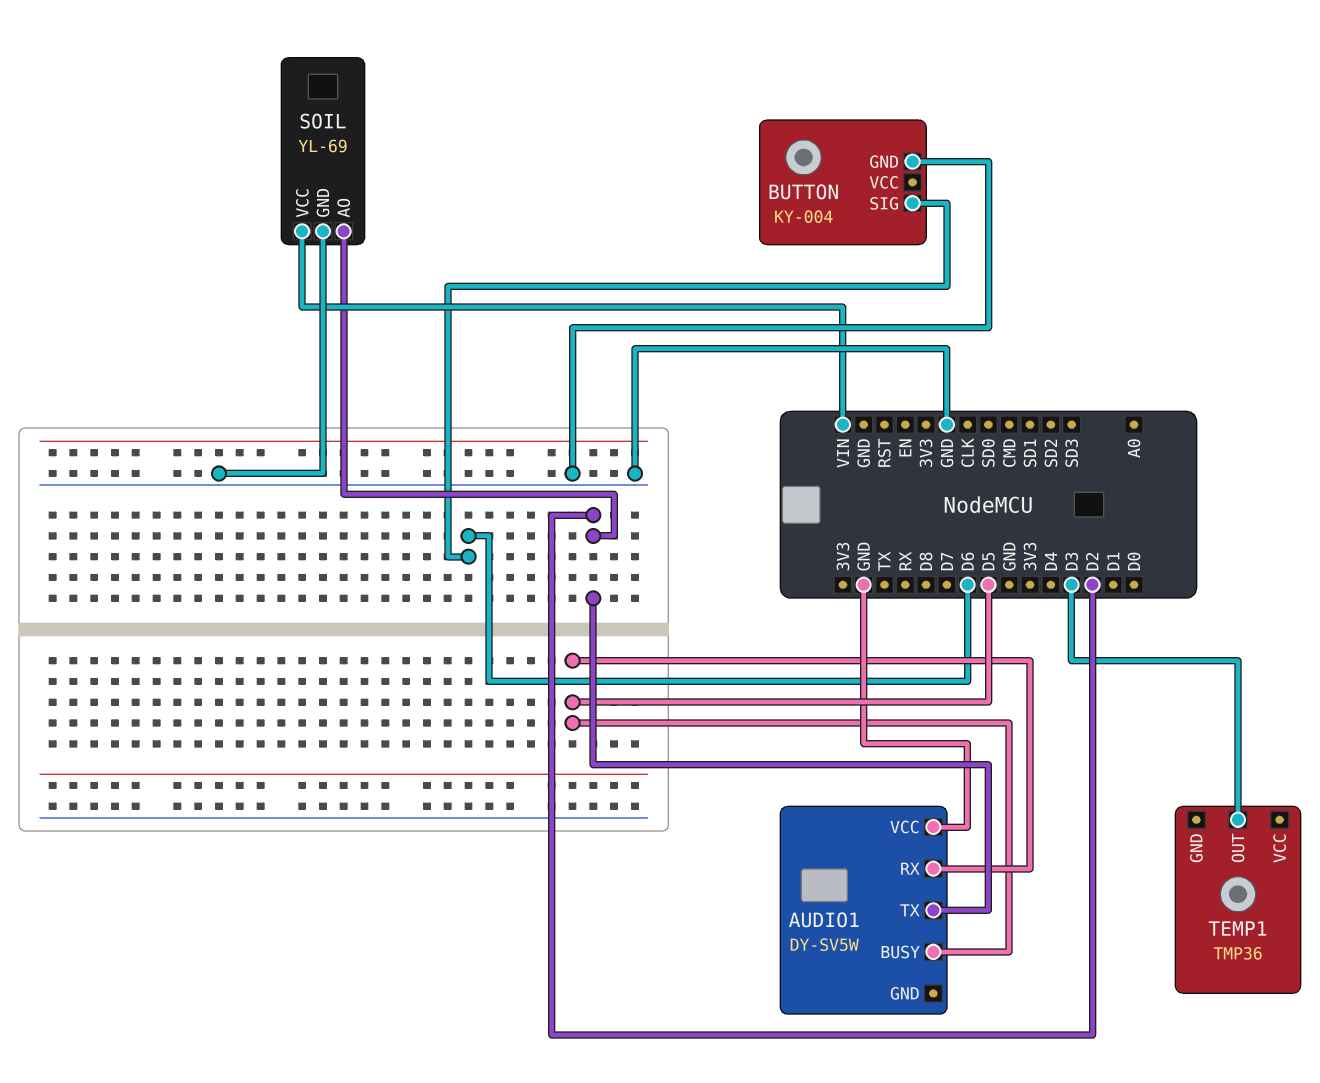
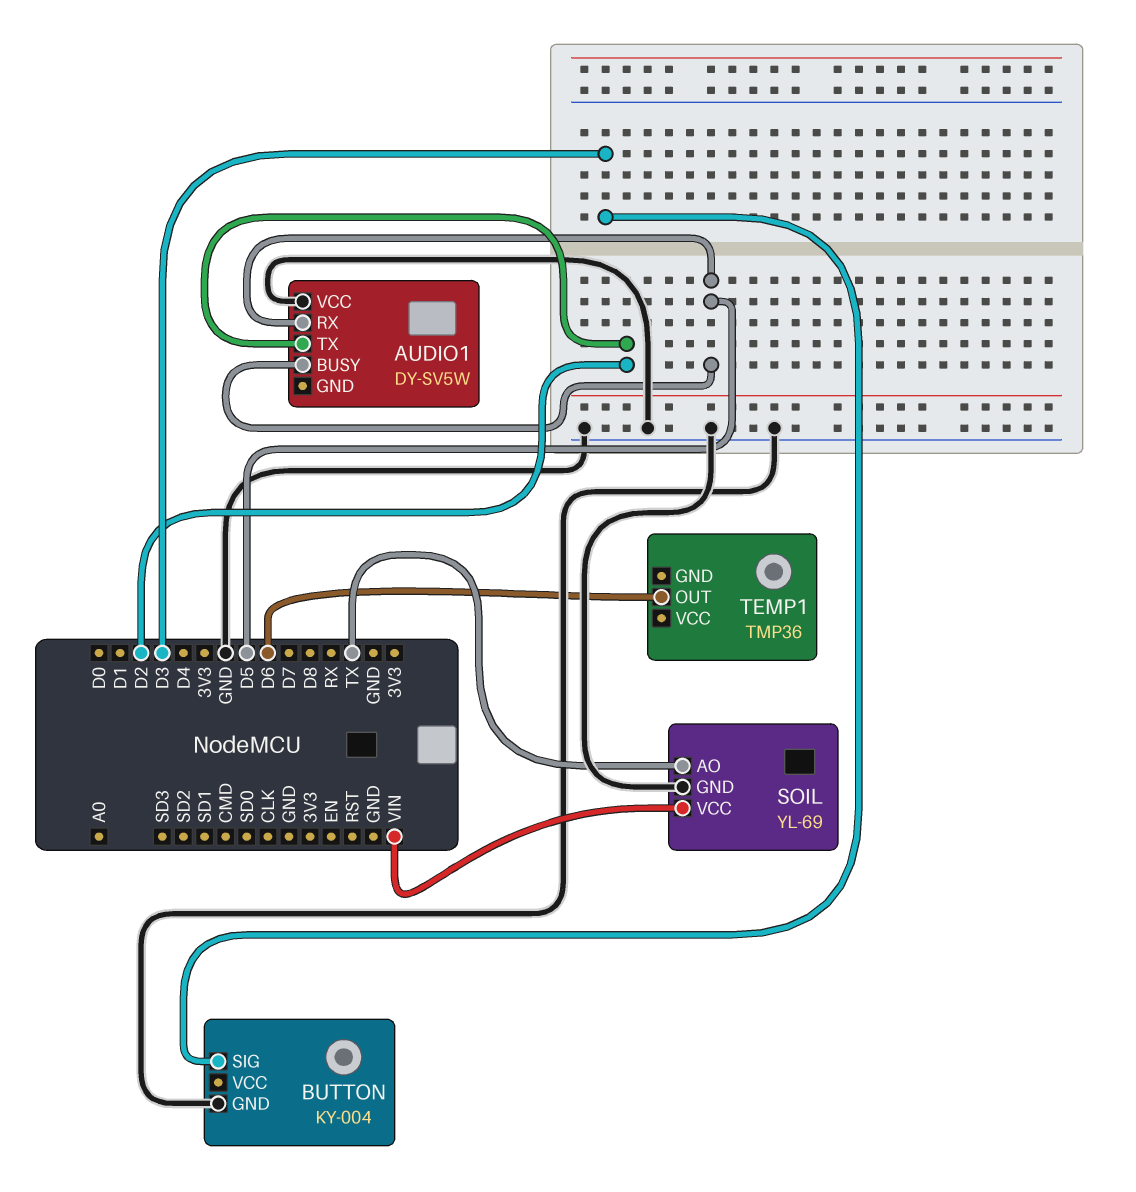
BUTTON pin SIG: D6 -> D3
SOIL pin AO: D2 -> TX
TEMP1 pin OUT: D3 -> D6

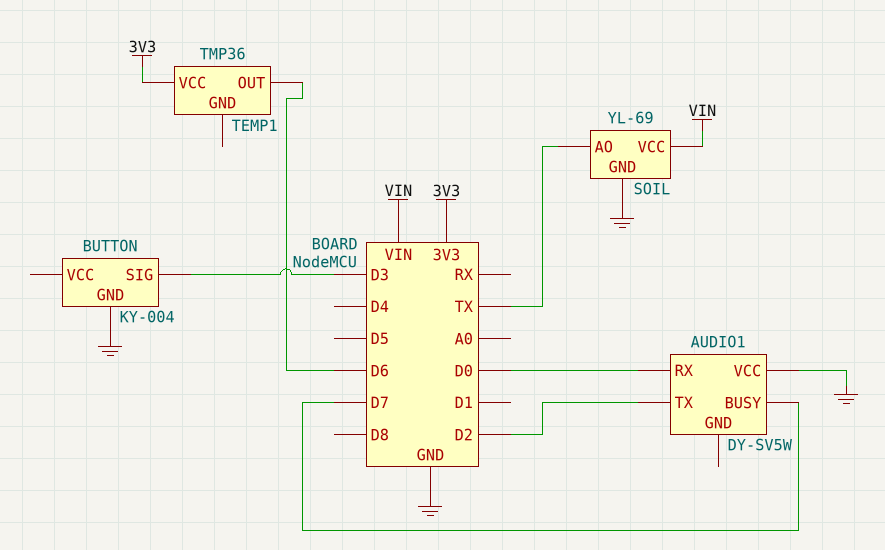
AUDIO1 pin BUSY: D5 -> D7
AUDIO1 pin RX: D5 -> D0
TEMP1 pin VCC: none -> 3V3

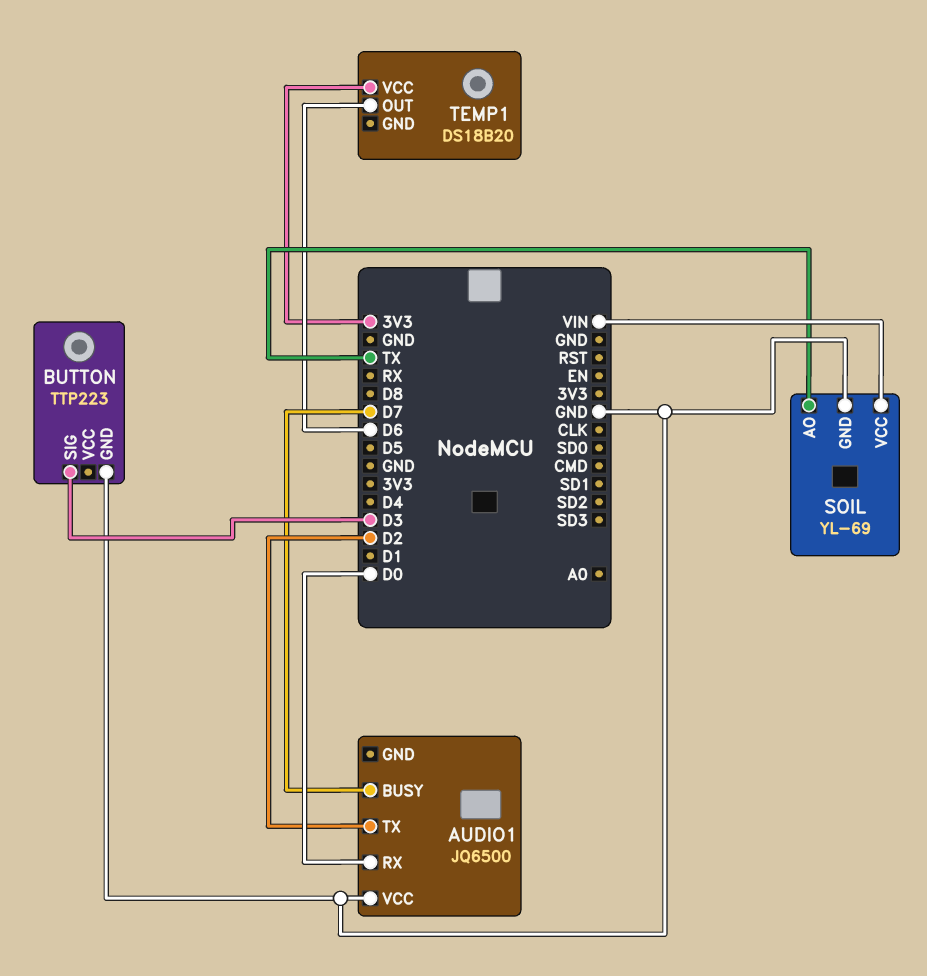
AUDIO1: DY-SV5W -> JQ6500
BUTTON: KY-004 -> TTP223
TEMP1: TMP36 -> DS18B20

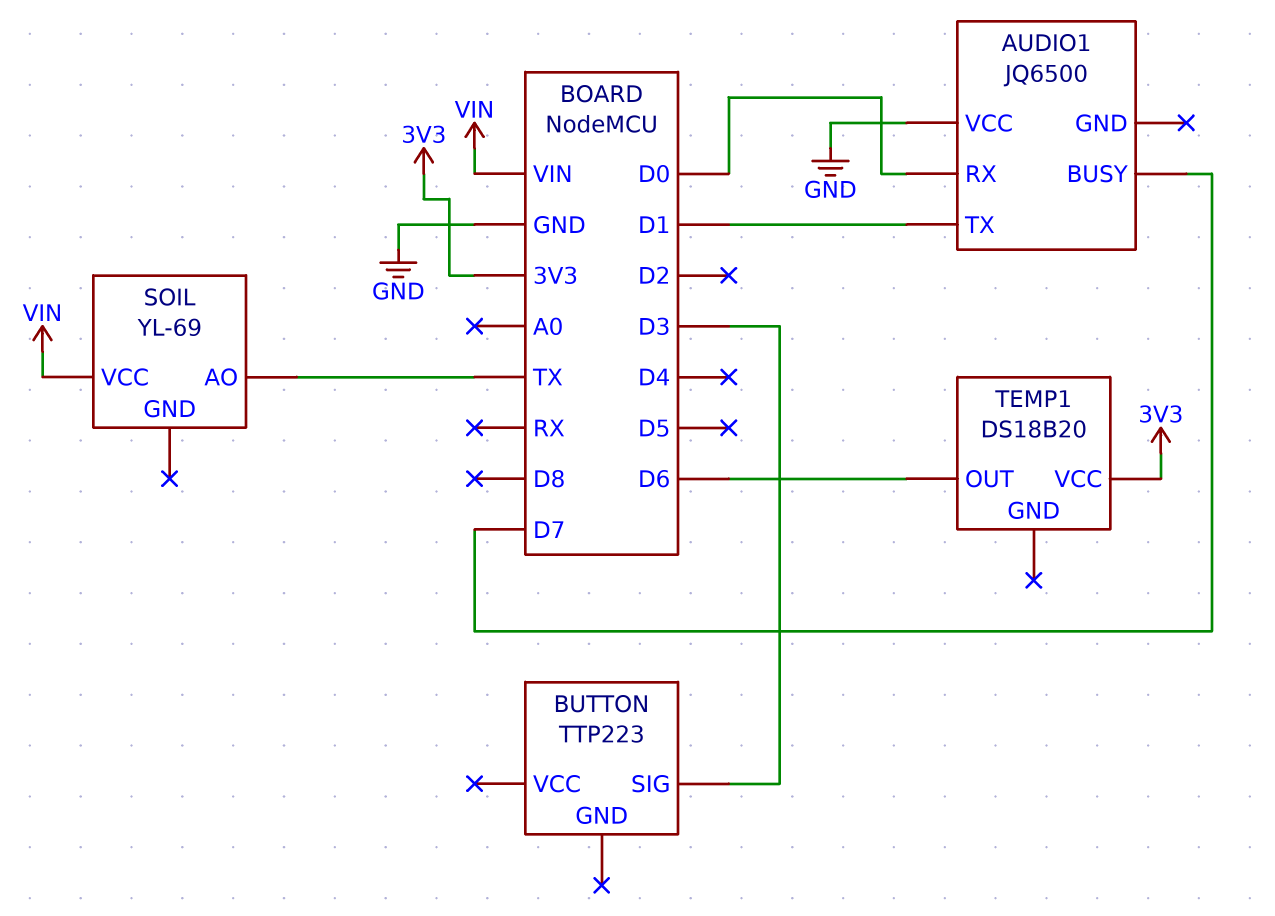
AUDIO1 pin TX: D2 -> D1
BUTTON pin GND: GND -> none
SOIL pin GND: GND -> none

